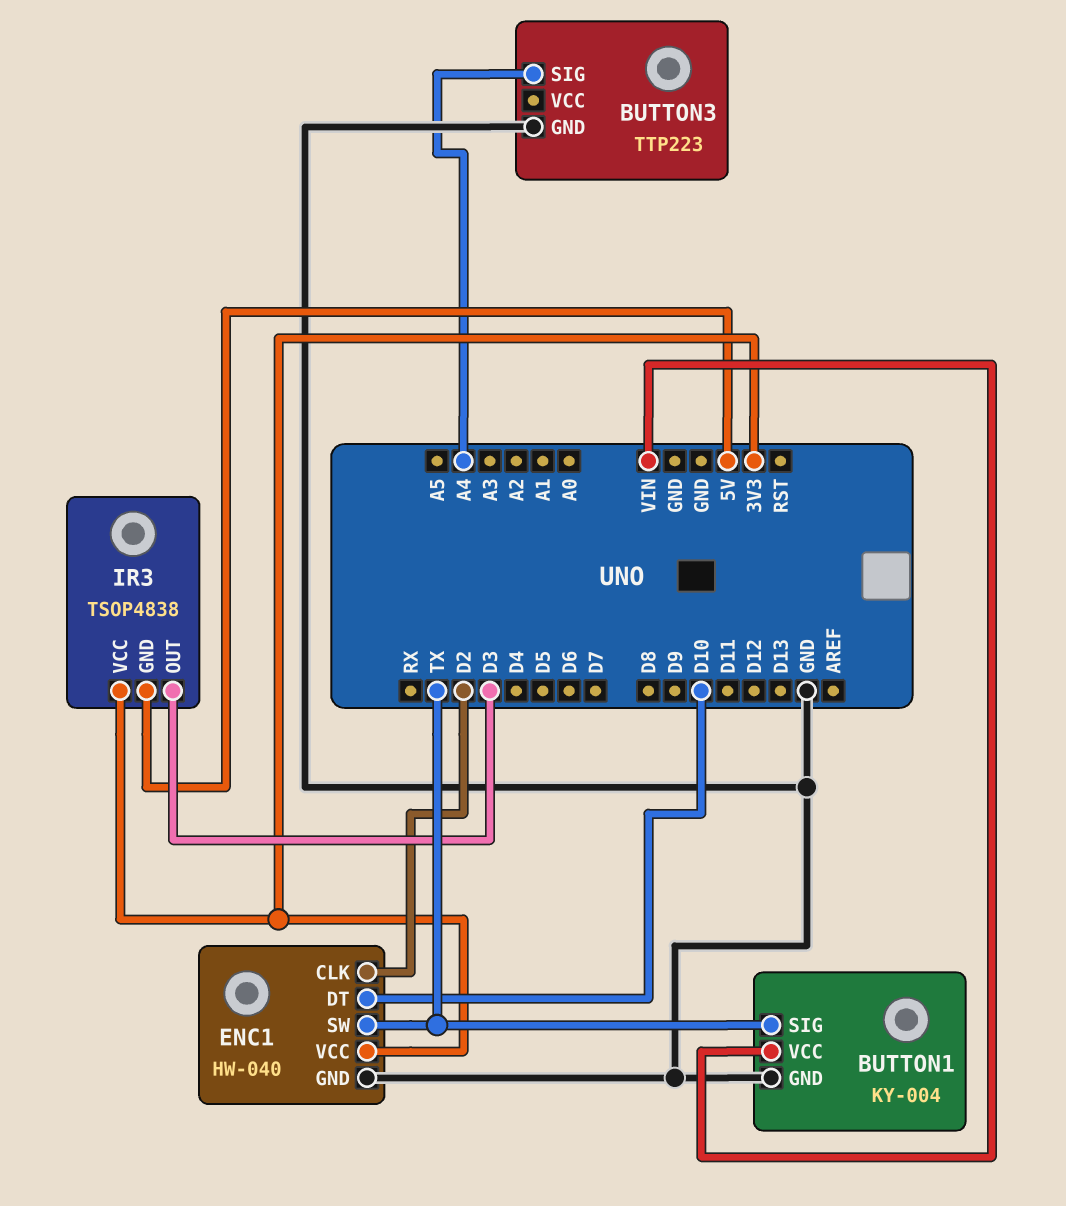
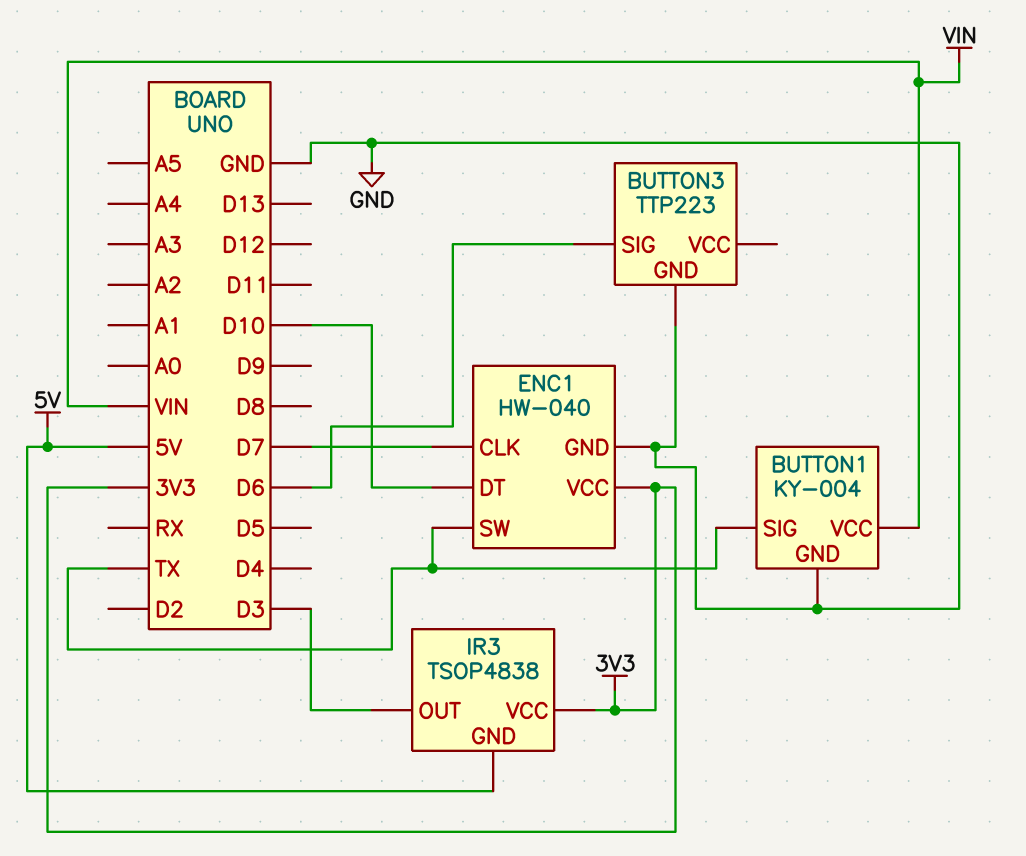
BUTTON3 pin SIG: A4 -> D6
ENC1 pin CLK: D2 -> D7

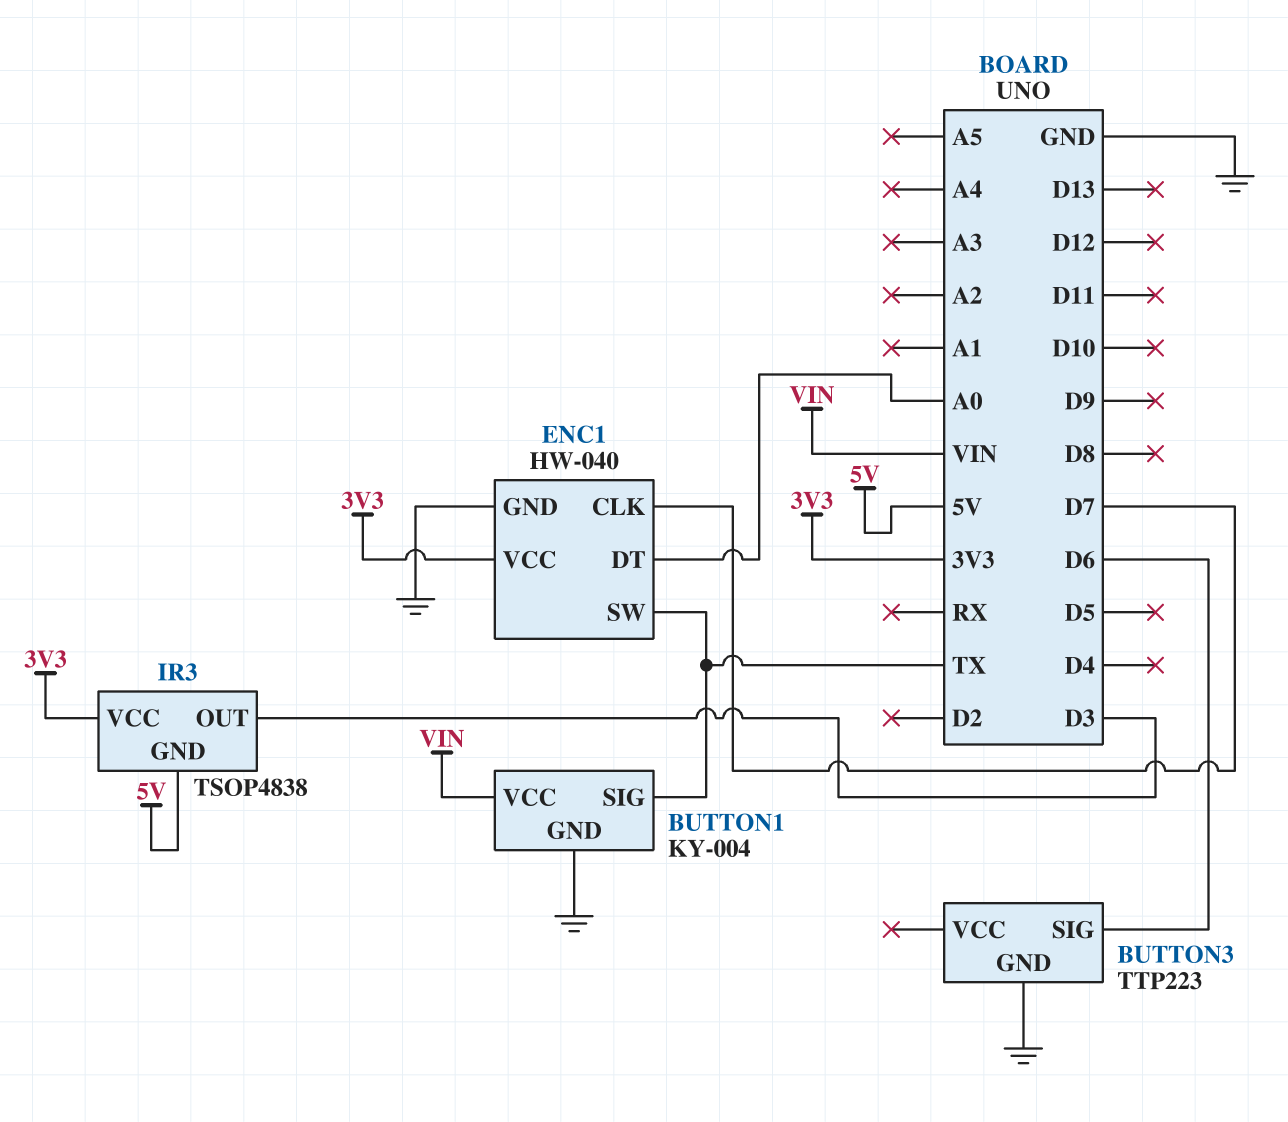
ENC1 pin DT: D10 -> A0

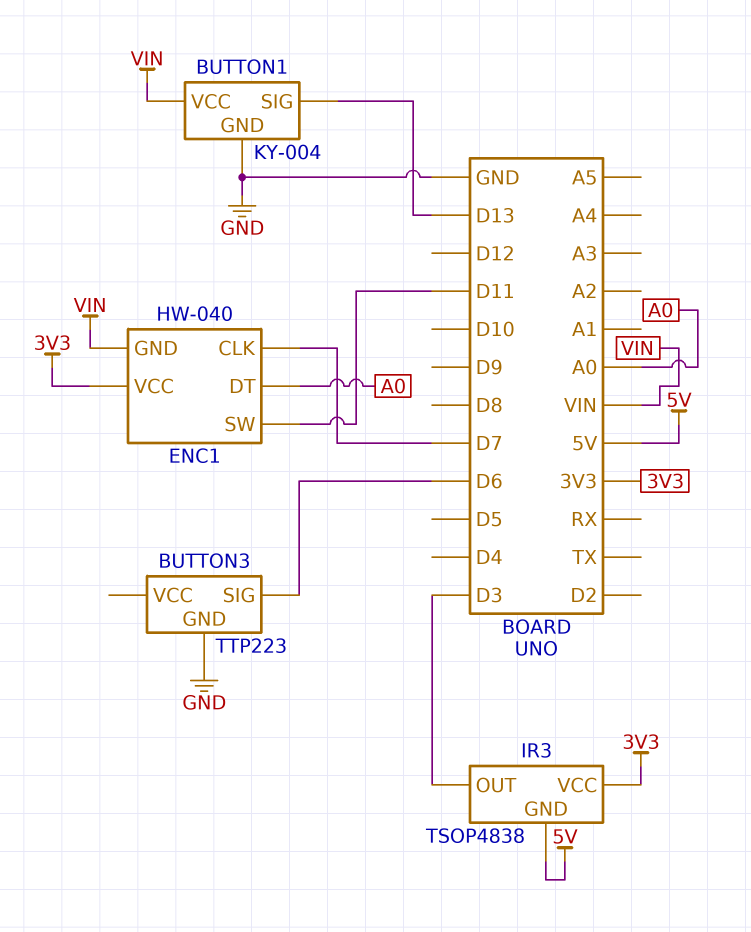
BUTTON1 pin SIG: TX -> D13
ENC1 pin GND: GND -> VIN
ENC1 pin SW: TX -> D11

